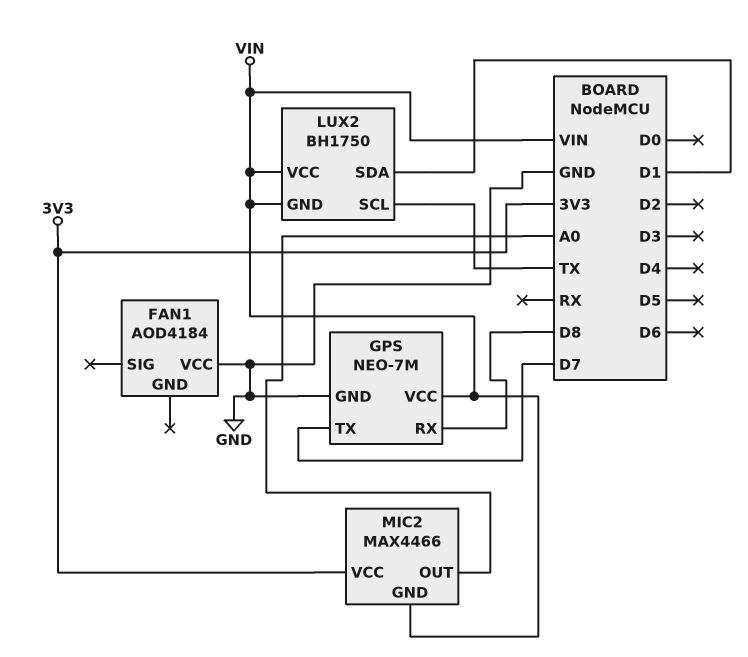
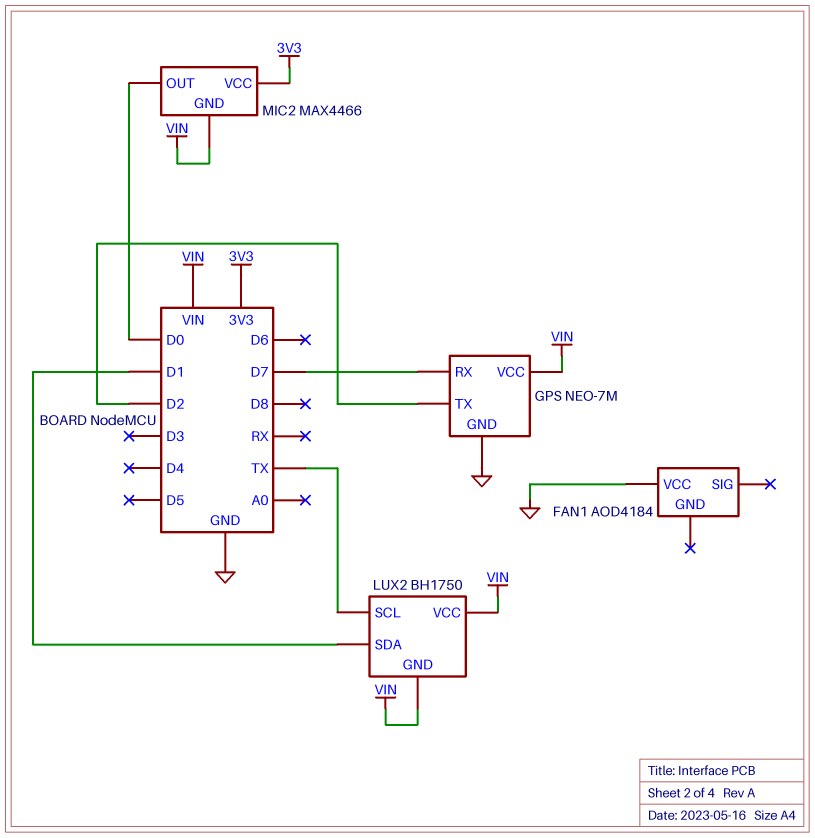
GPS pin RX: D8 -> D7
GPS pin TX: D7 -> D2
MIC2 pin OUT: A0 -> D0

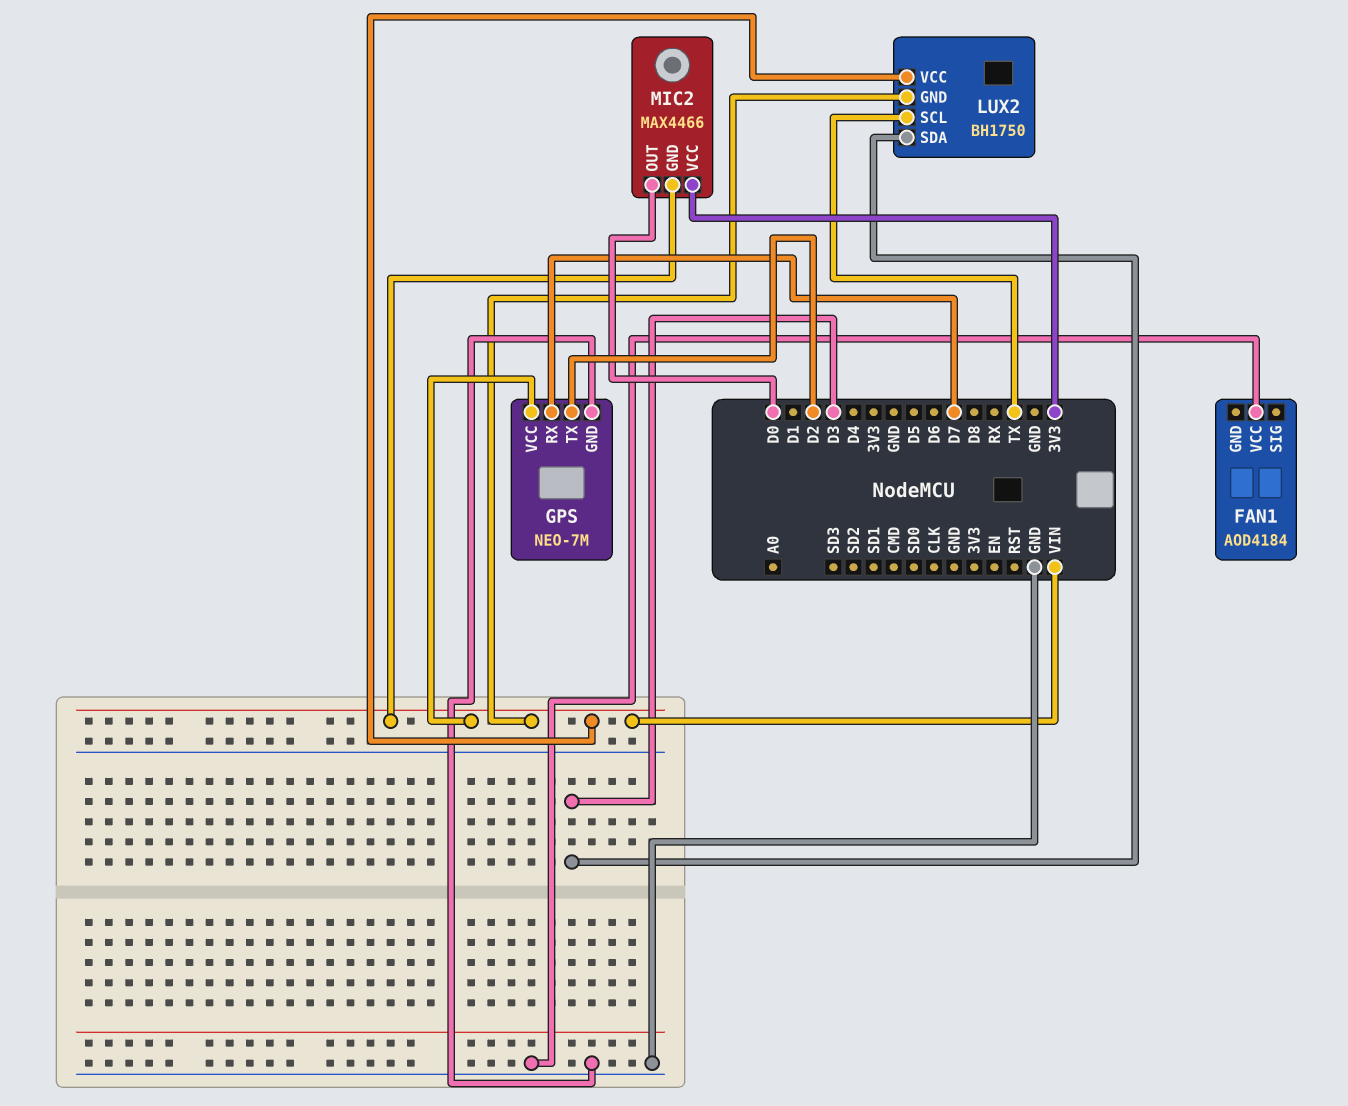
LUX2 pin SDA: D1 -> D3

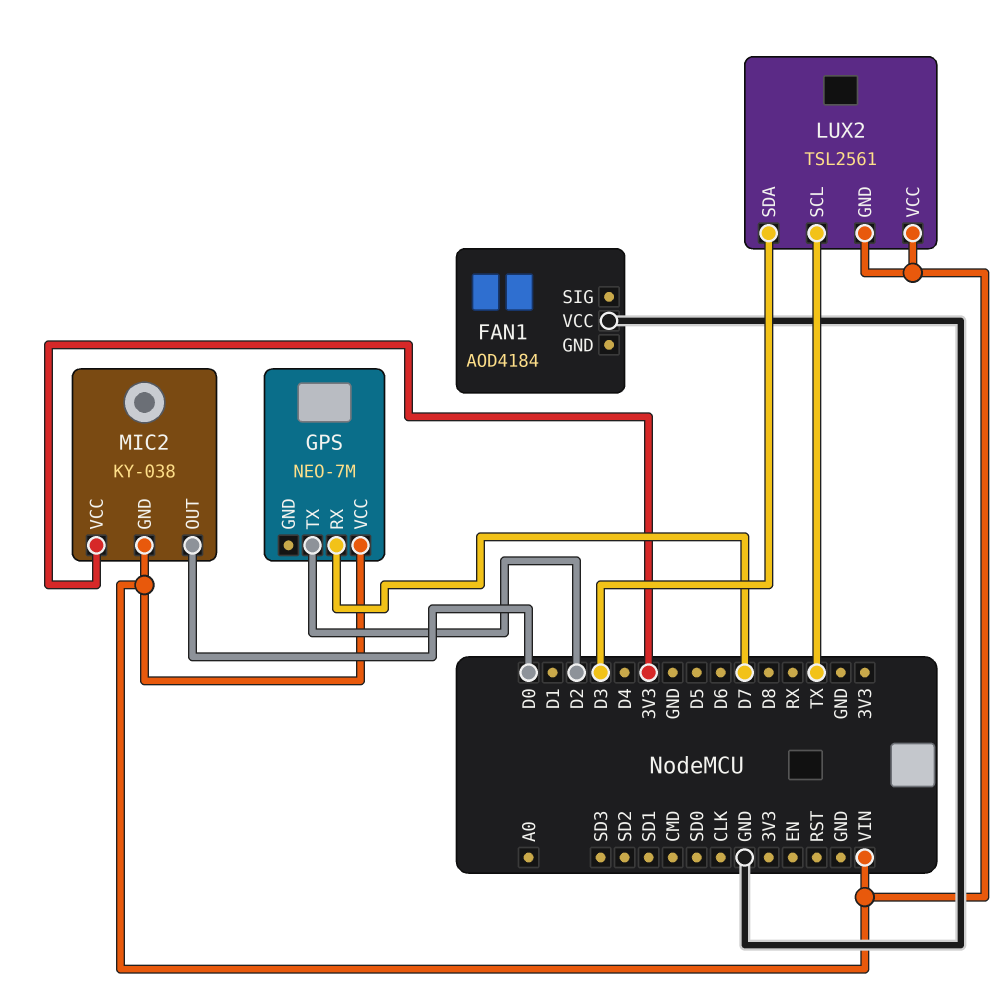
GPS pin GND: GND -> none
LUX2: BH1750 -> TSL2561
MIC2: MAX4466 -> KY-038

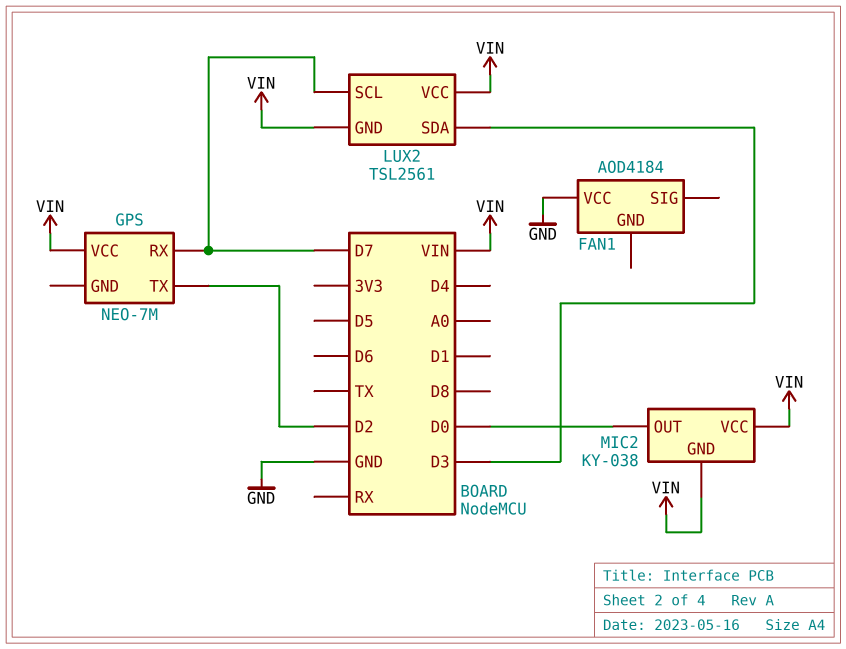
LUX2 pin SCL: TX -> D7
MIC2 pin VCC: 3V3 -> VIN

